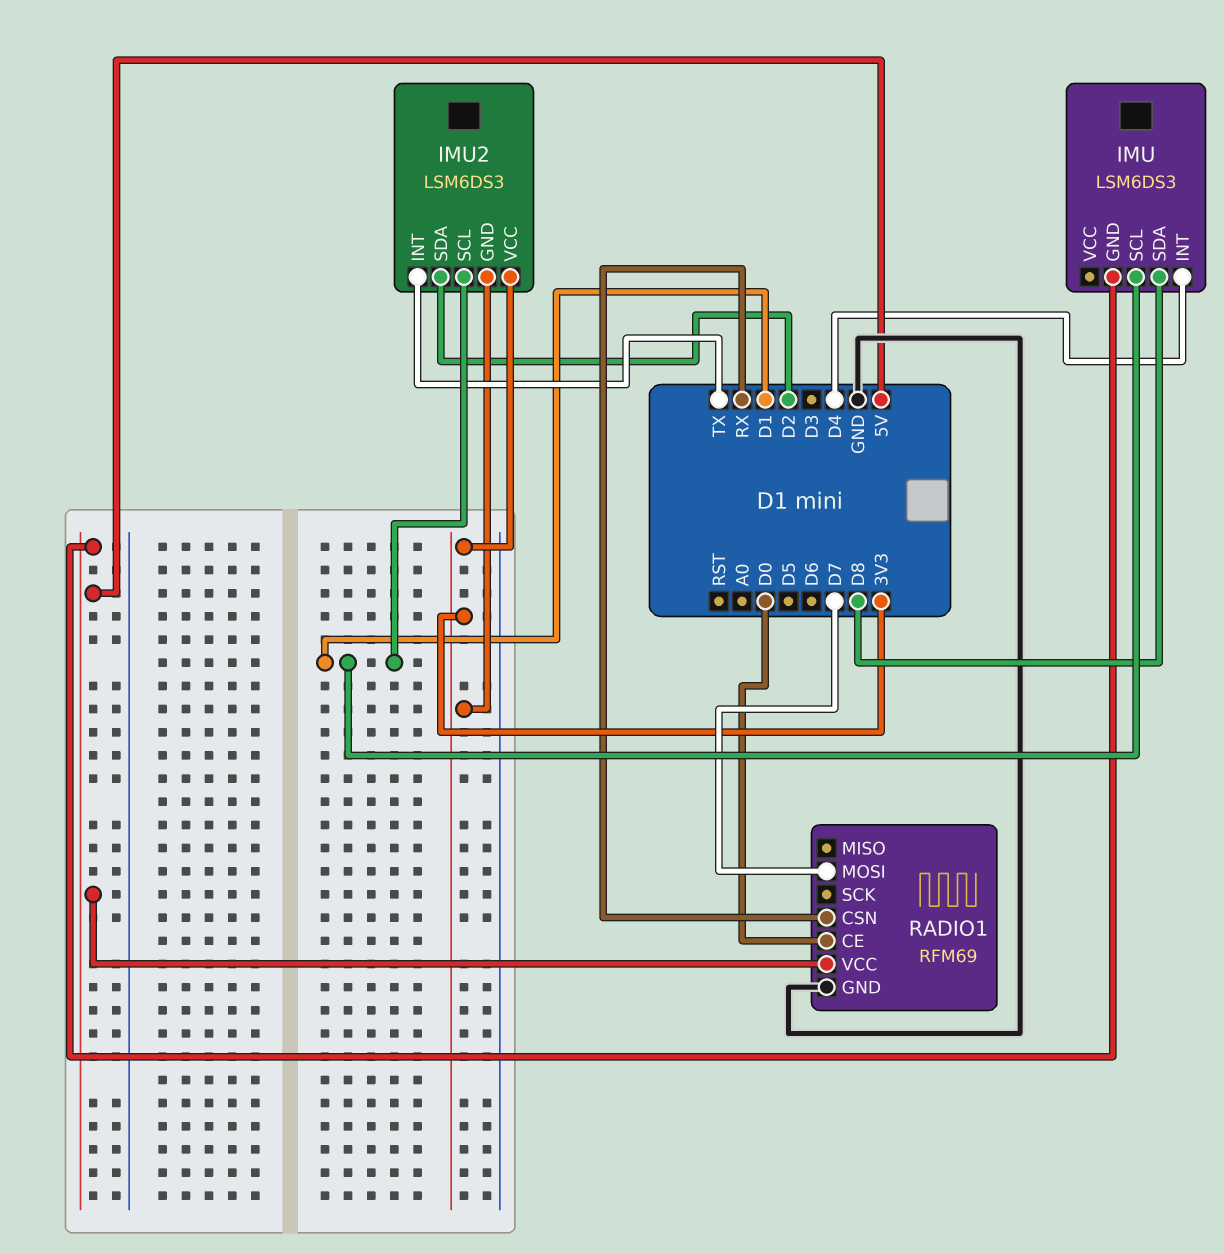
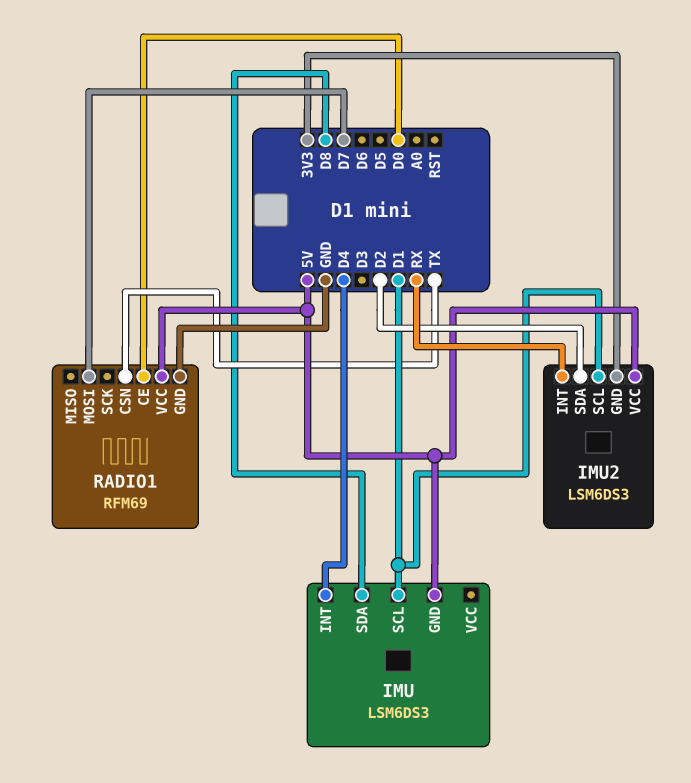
IMU2 pin INT: TX -> RX
IMU2 pin VCC: 3V3 -> 5V
RADIO1 pin CSN: RX -> TX

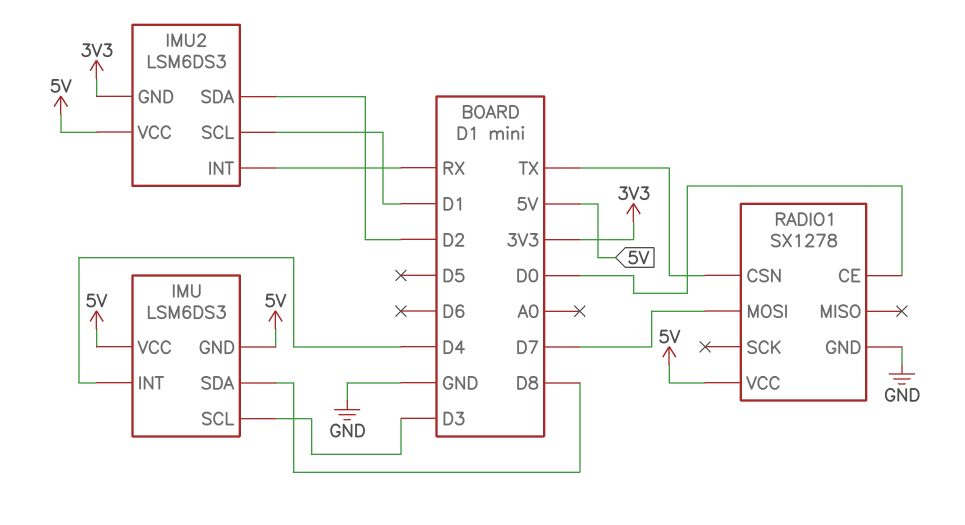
IMU pin SCL: D1 -> D3
IMU pin VCC: none -> 5V
RADIO1: RFM69 -> SX1278

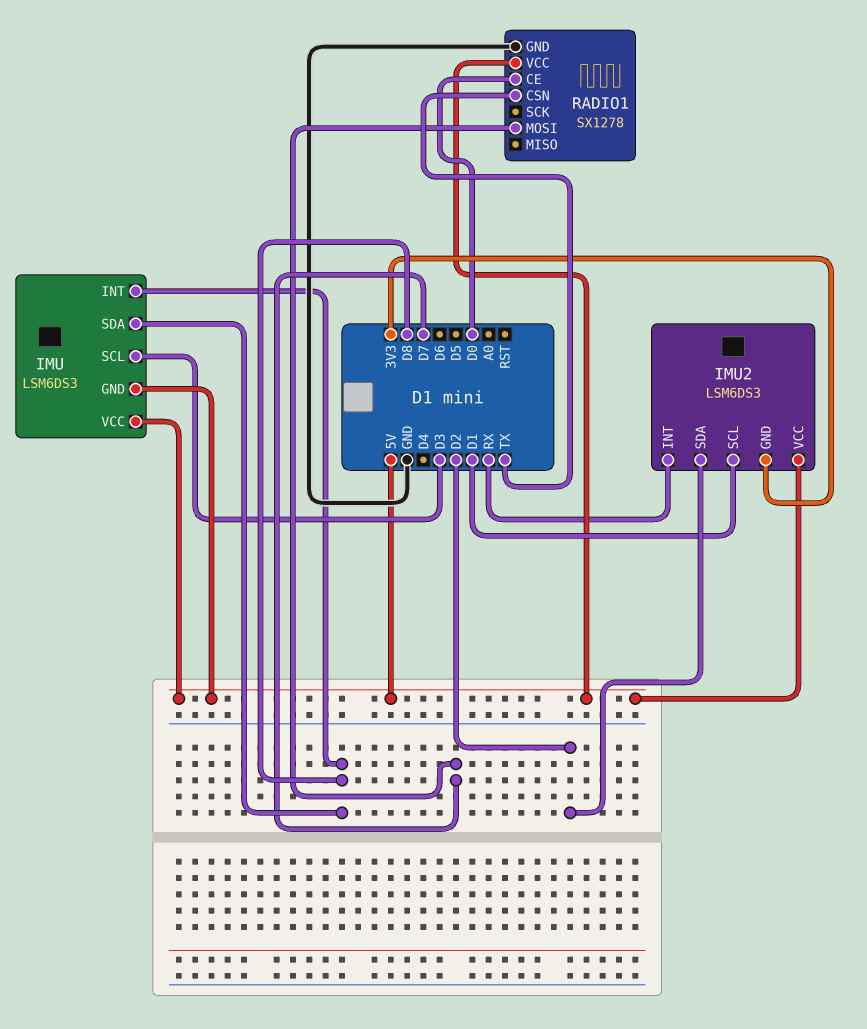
IMU pin INT: D4 -> D8

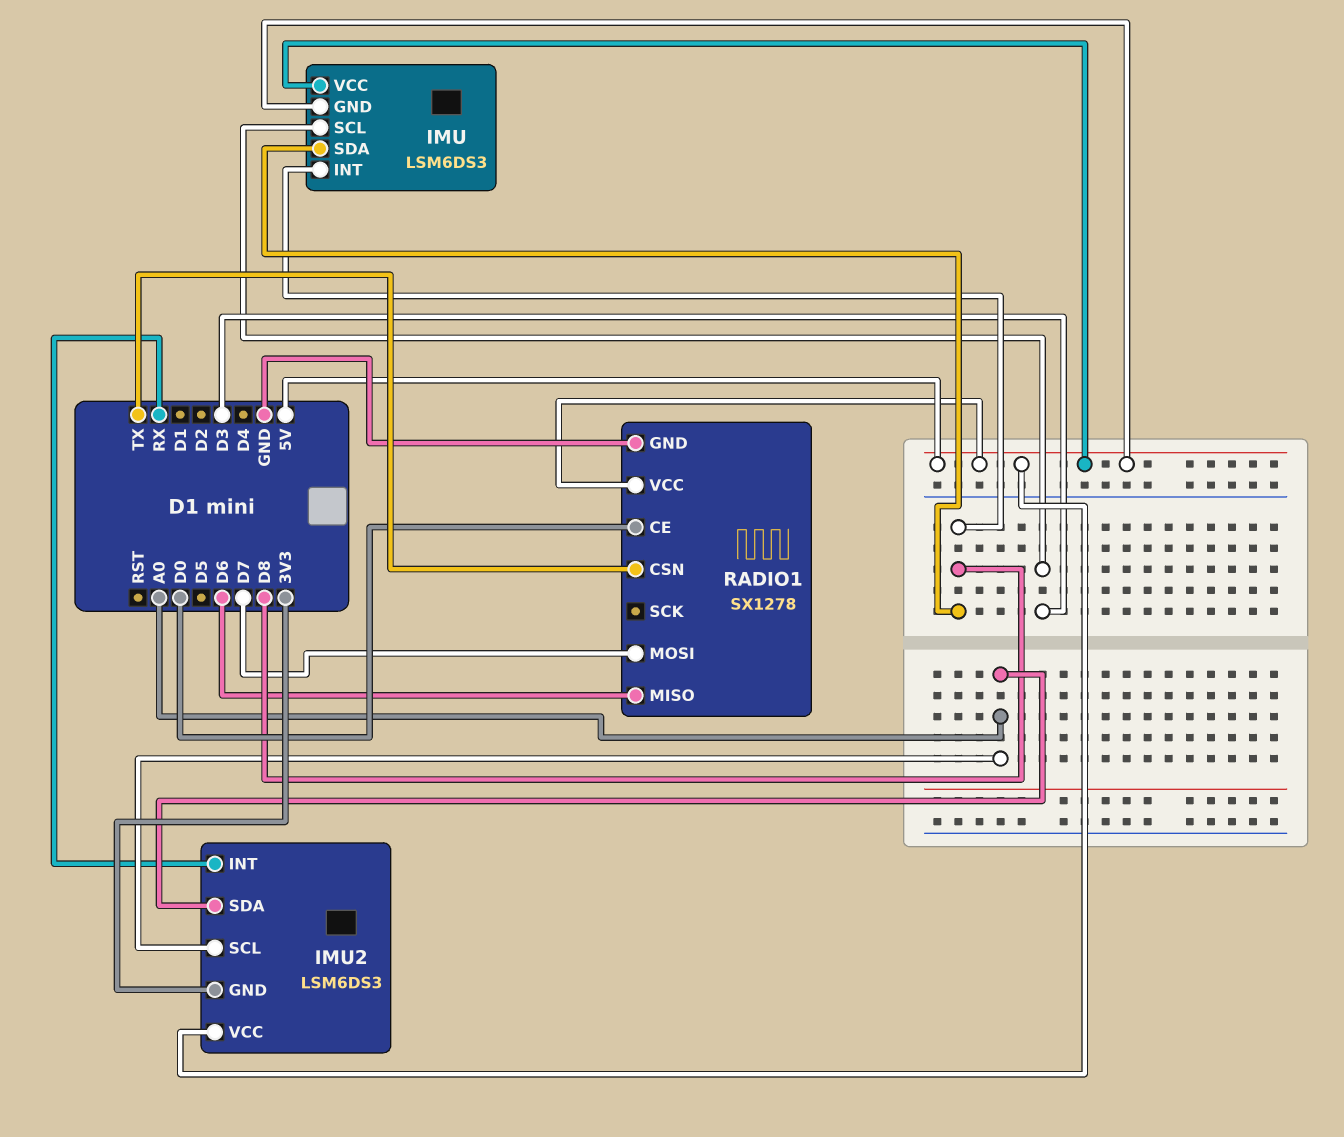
IMU2 pin SCL: D1 -> A0
IMU2 pin SDA: D2 -> A0
RADIO1 pin MISO: none -> D6

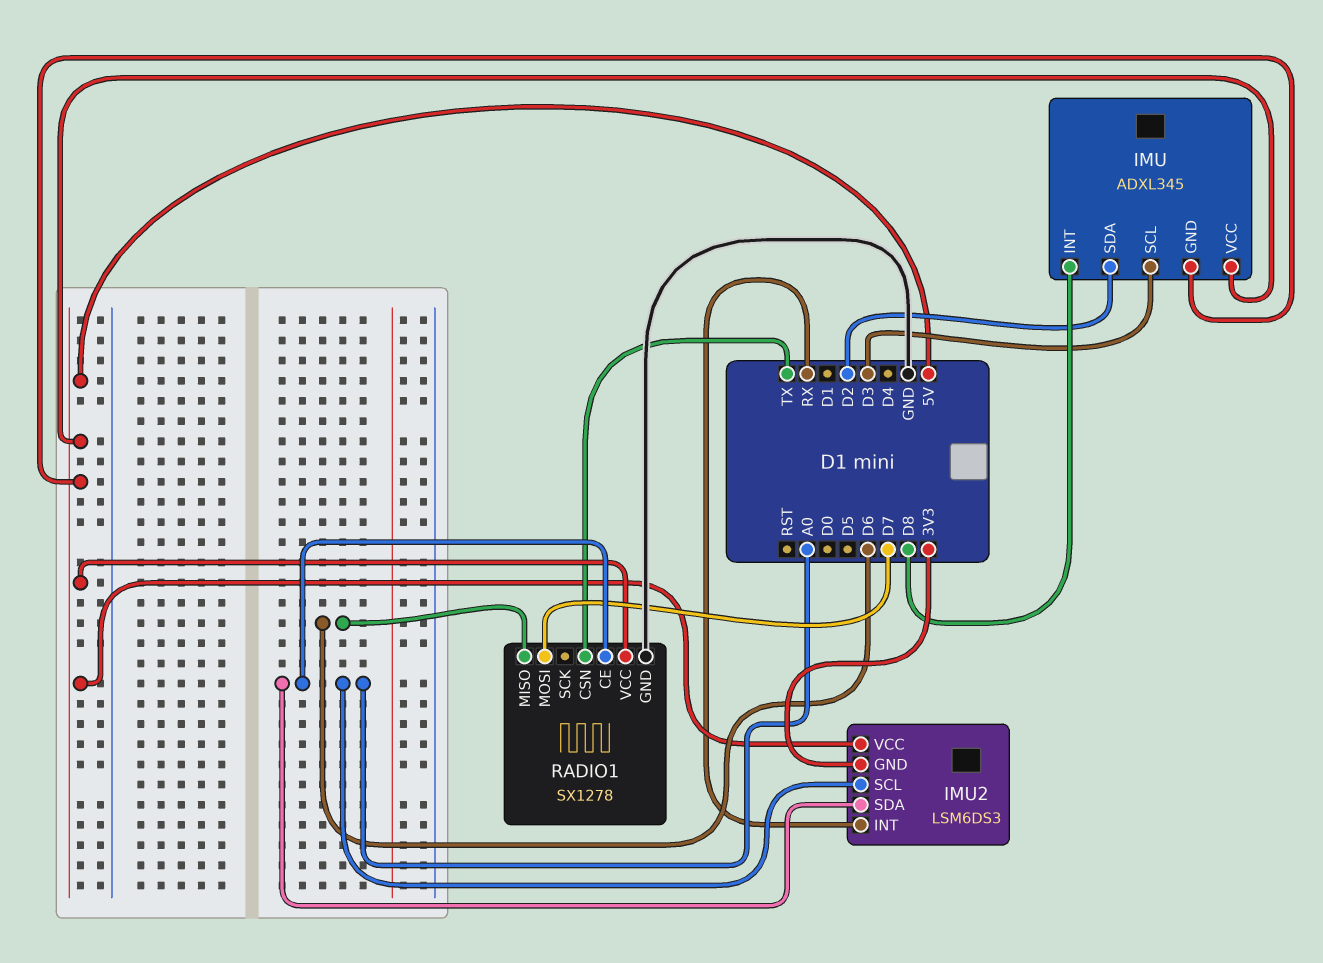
IMU: LSM6DS3 -> ADXL345
IMU pin SDA: D8 -> D2
RADIO1 pin CE: D0 -> A0

